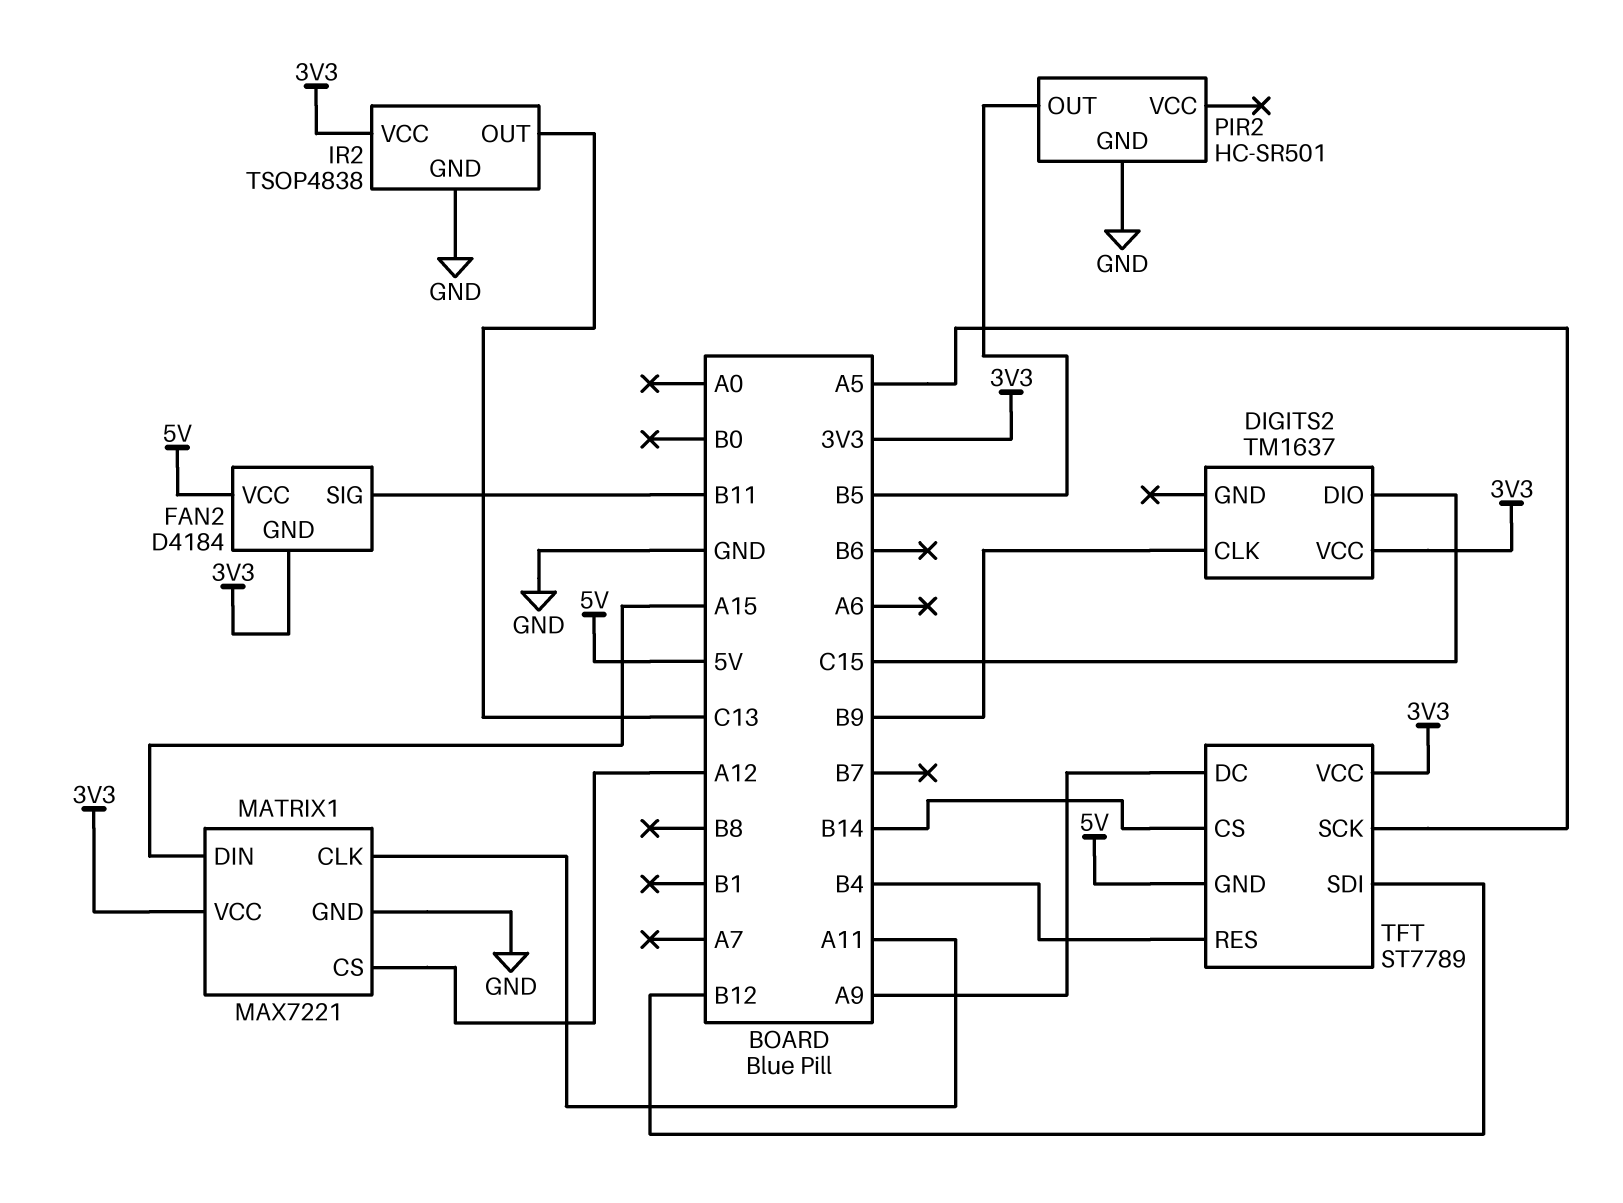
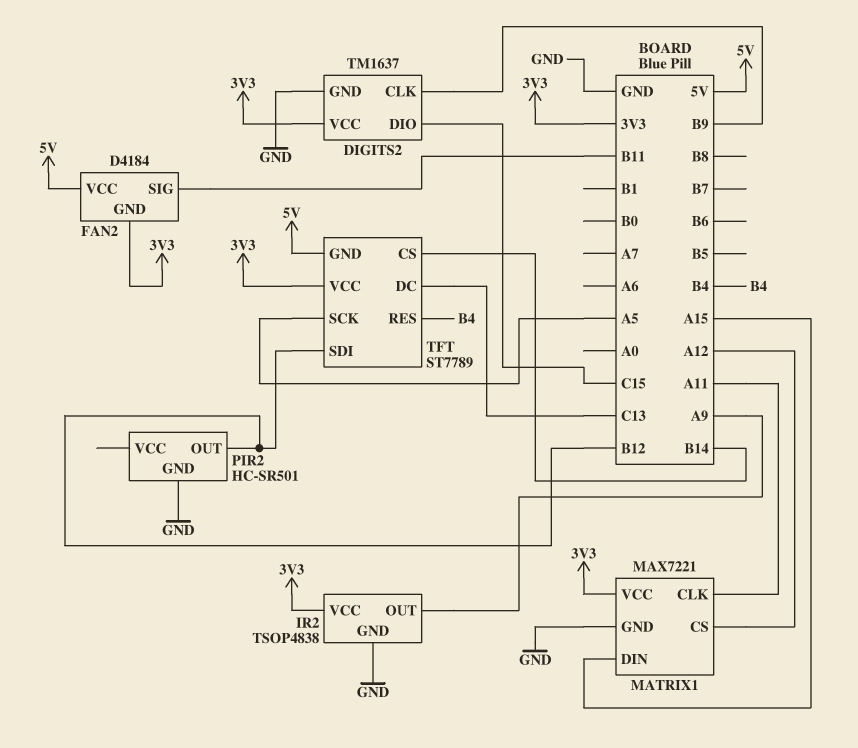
DIGITS2 pin GND: none -> GND
IR2 pin OUT: C13 -> A9
PIR2 pin OUT: B5 -> B12
TFT pin DC: A9 -> C13

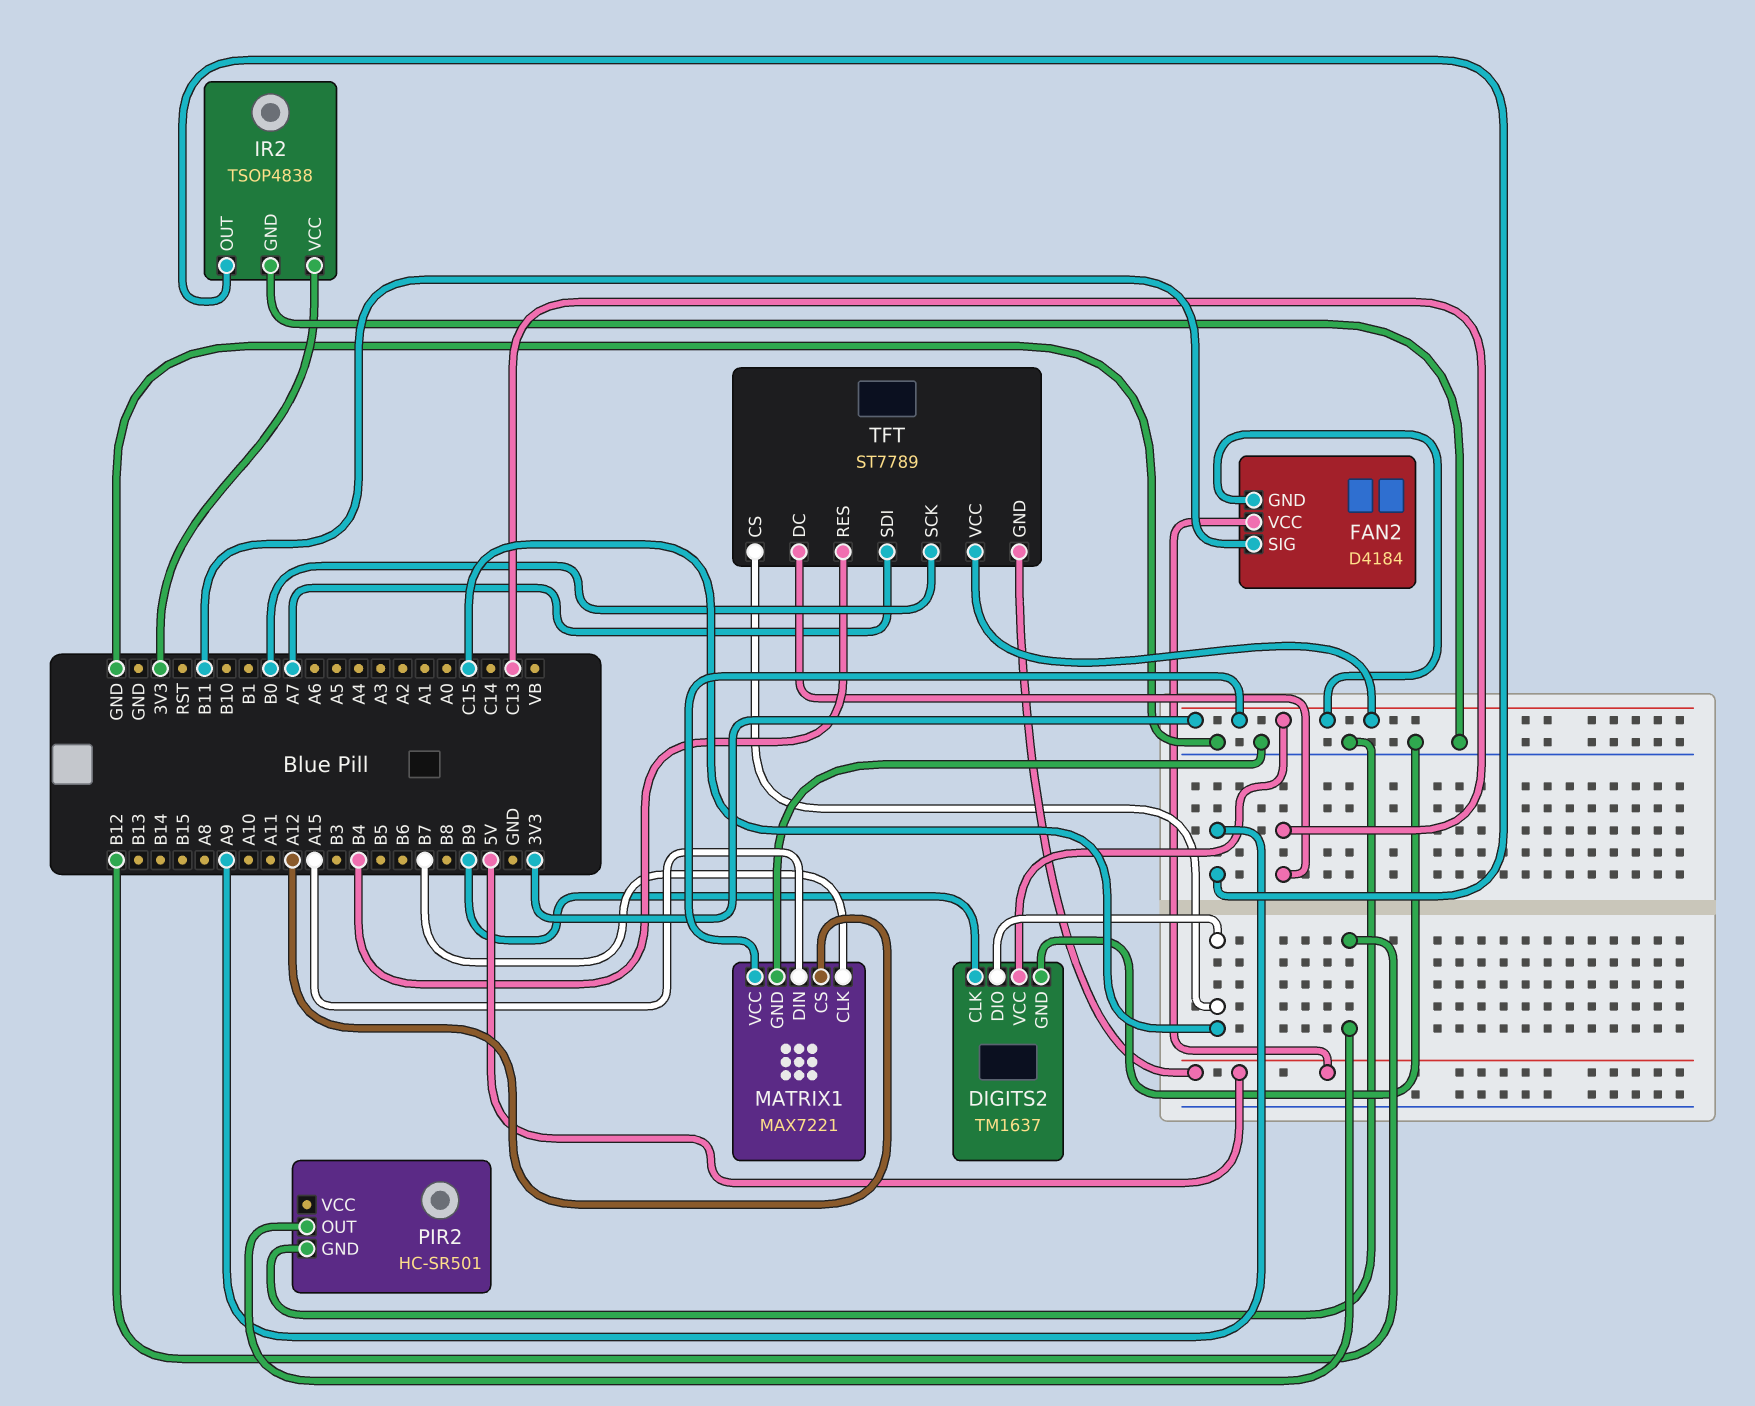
MATRIX1 pin CLK: A11 -> B7
TFT pin CS: B14 -> C15
TFT pin SCK: A5 -> B0
TFT pin SDI: B12 -> A7

